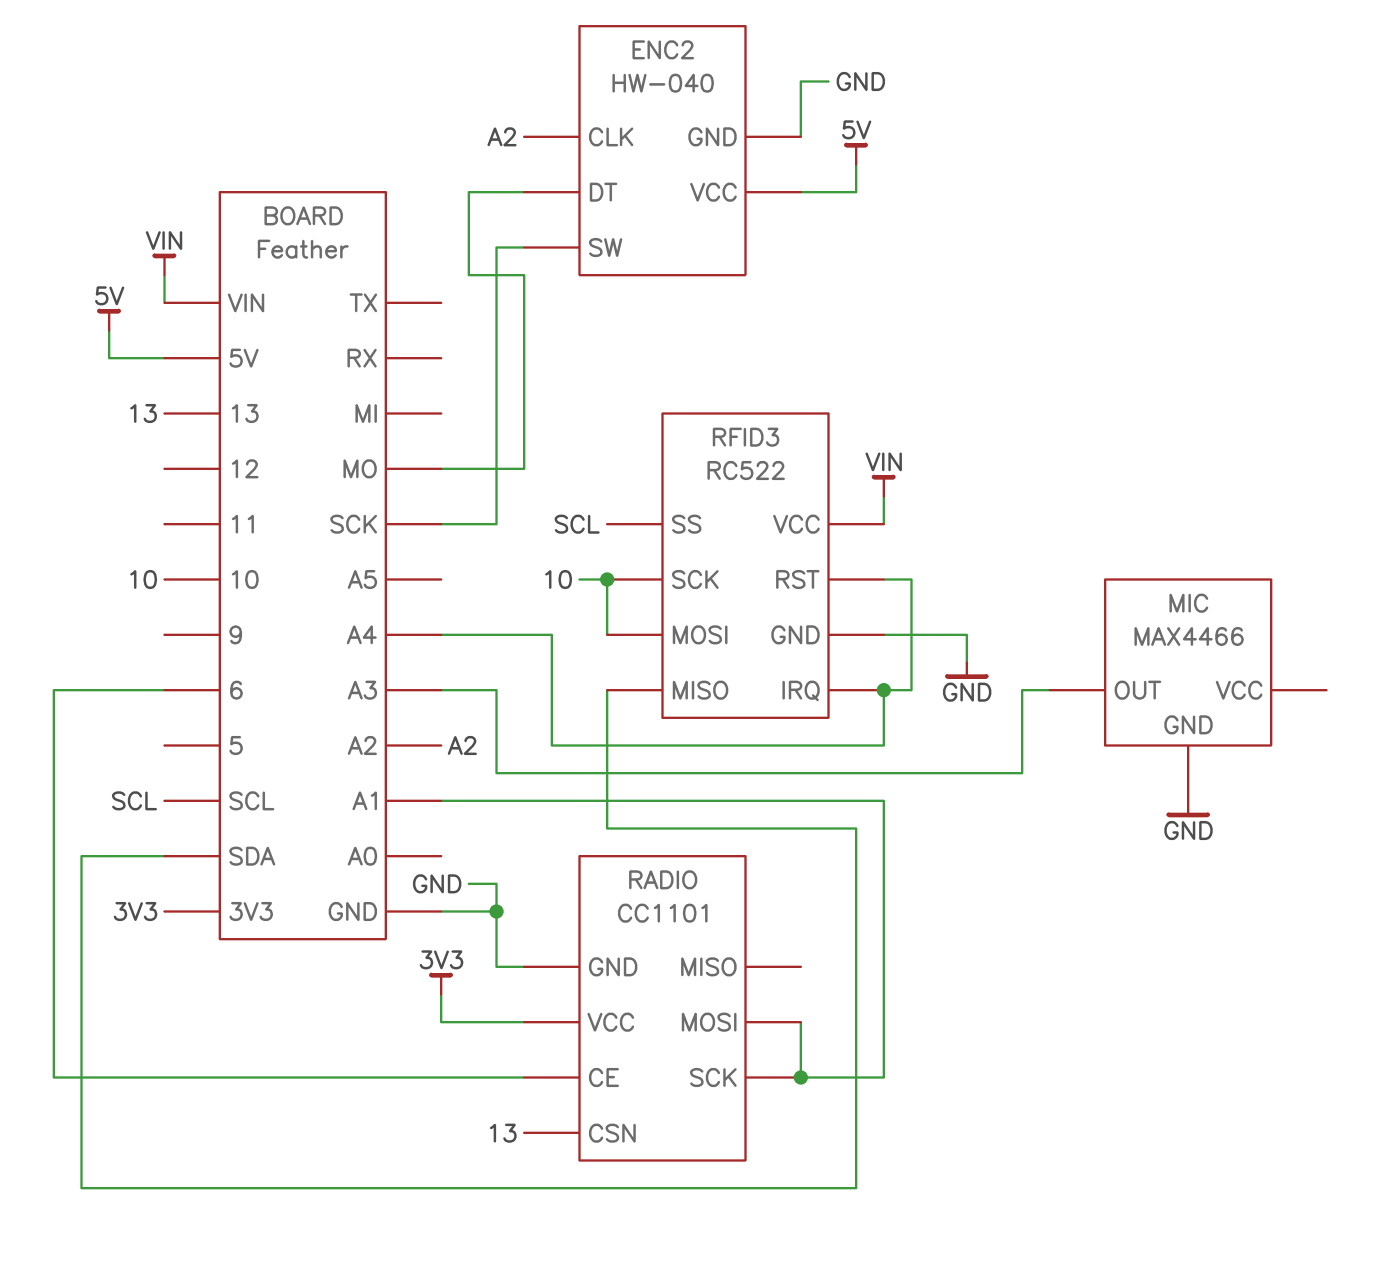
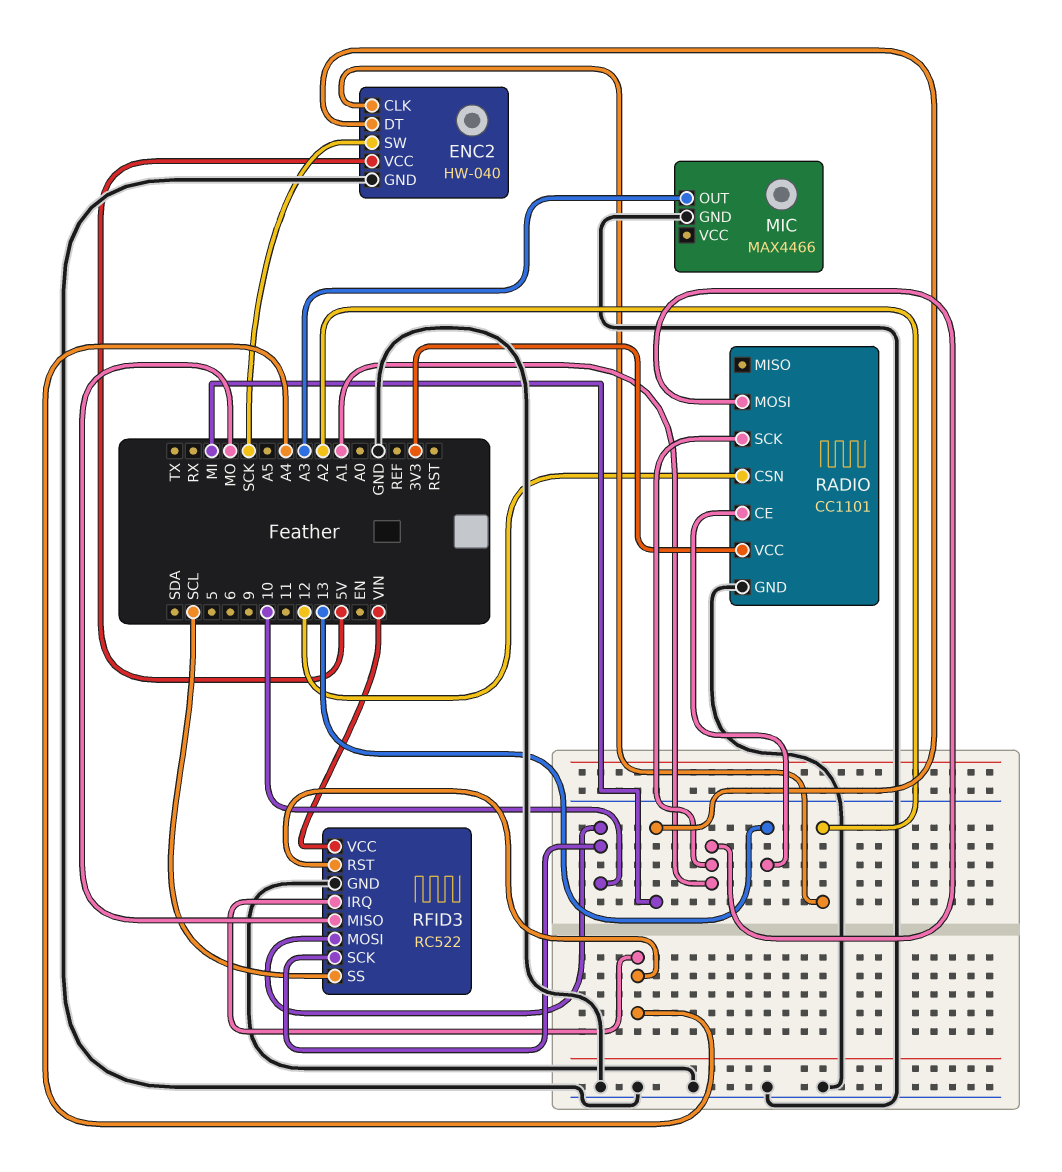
ENC2 pin DT: MO -> MI
RADIO pin CE: 6 -> 13
RADIO pin CSN: 13 -> 12
RFID3 pin MISO: SDA -> MO

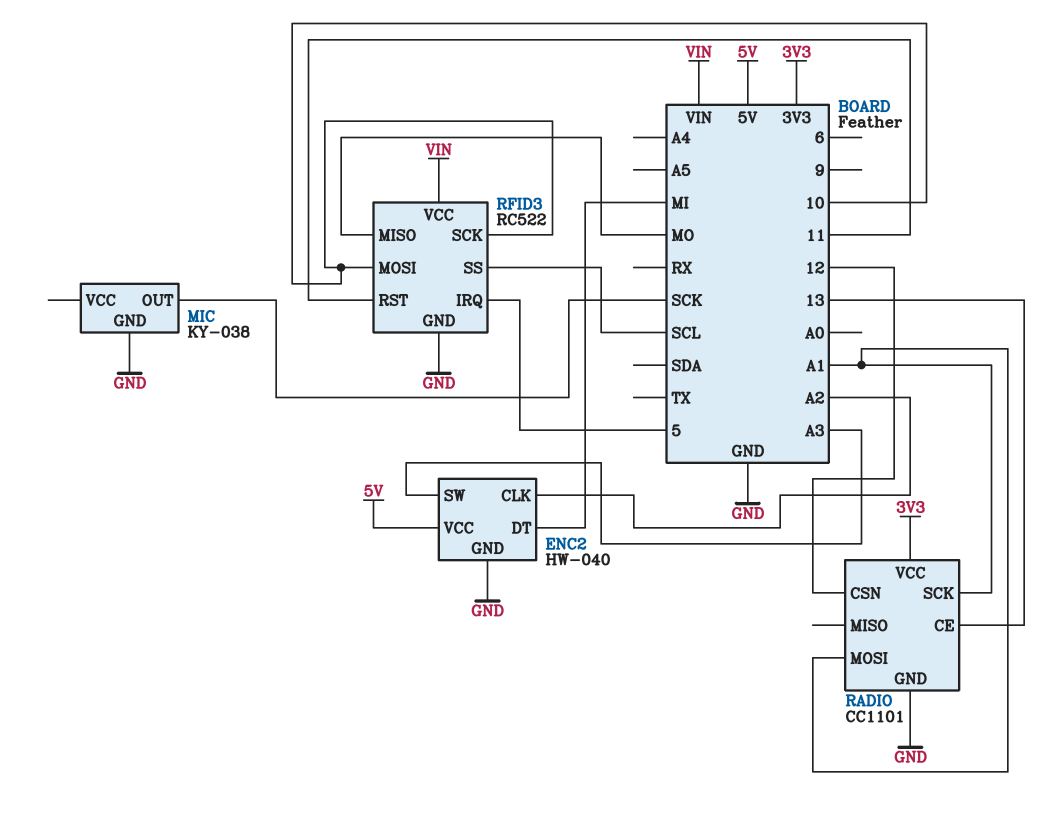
ENC2 pin SW: SCK -> A3
MIC: MAX4466 -> KY-038
MIC pin OUT: A3 -> SCK
RFID3 pin IRQ: A4 -> 5
RFID3 pin RST: A4 -> 11

